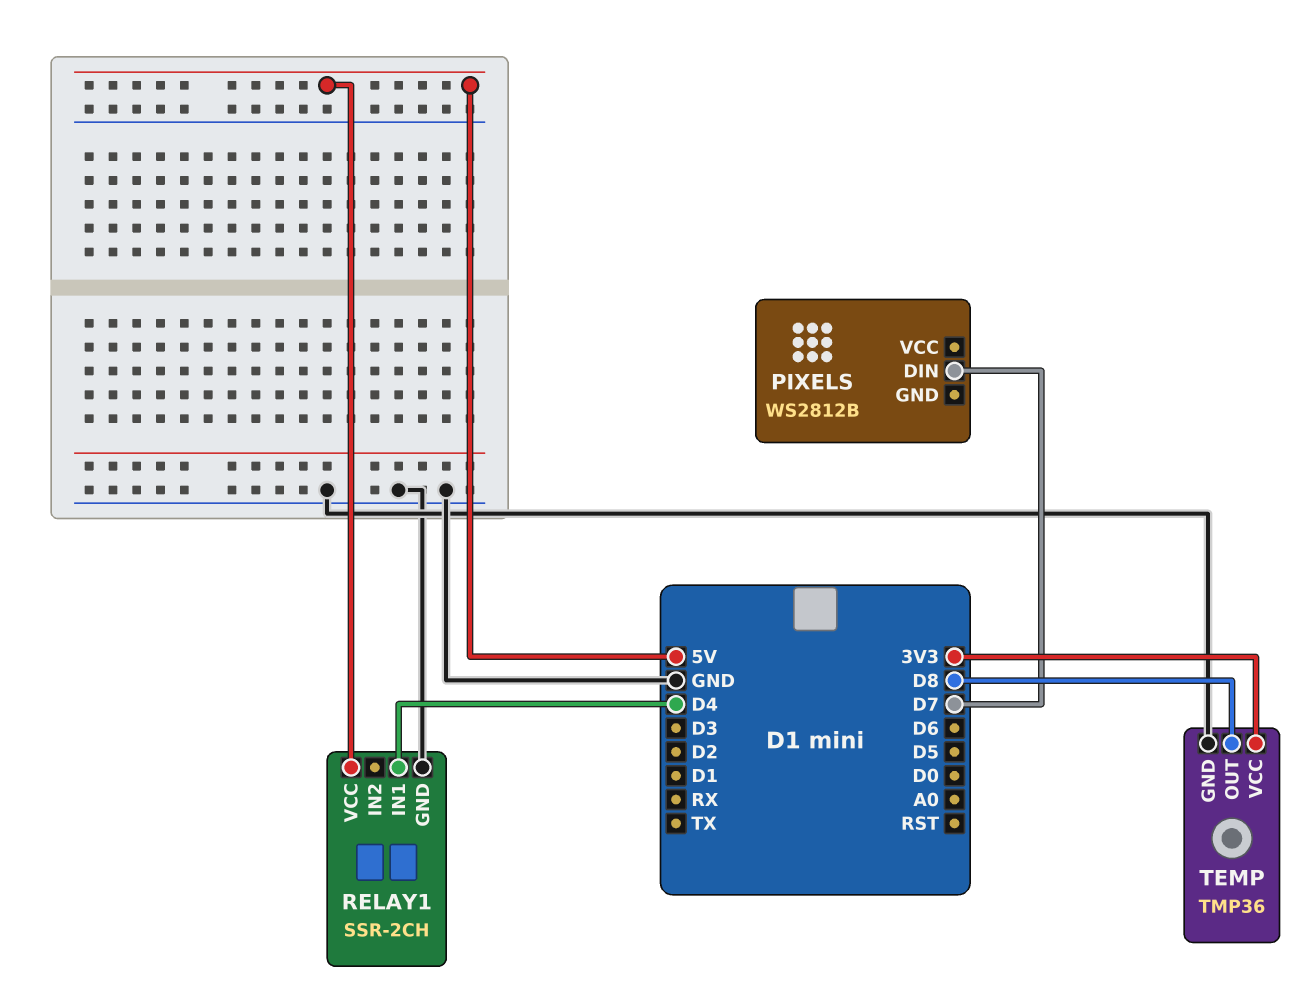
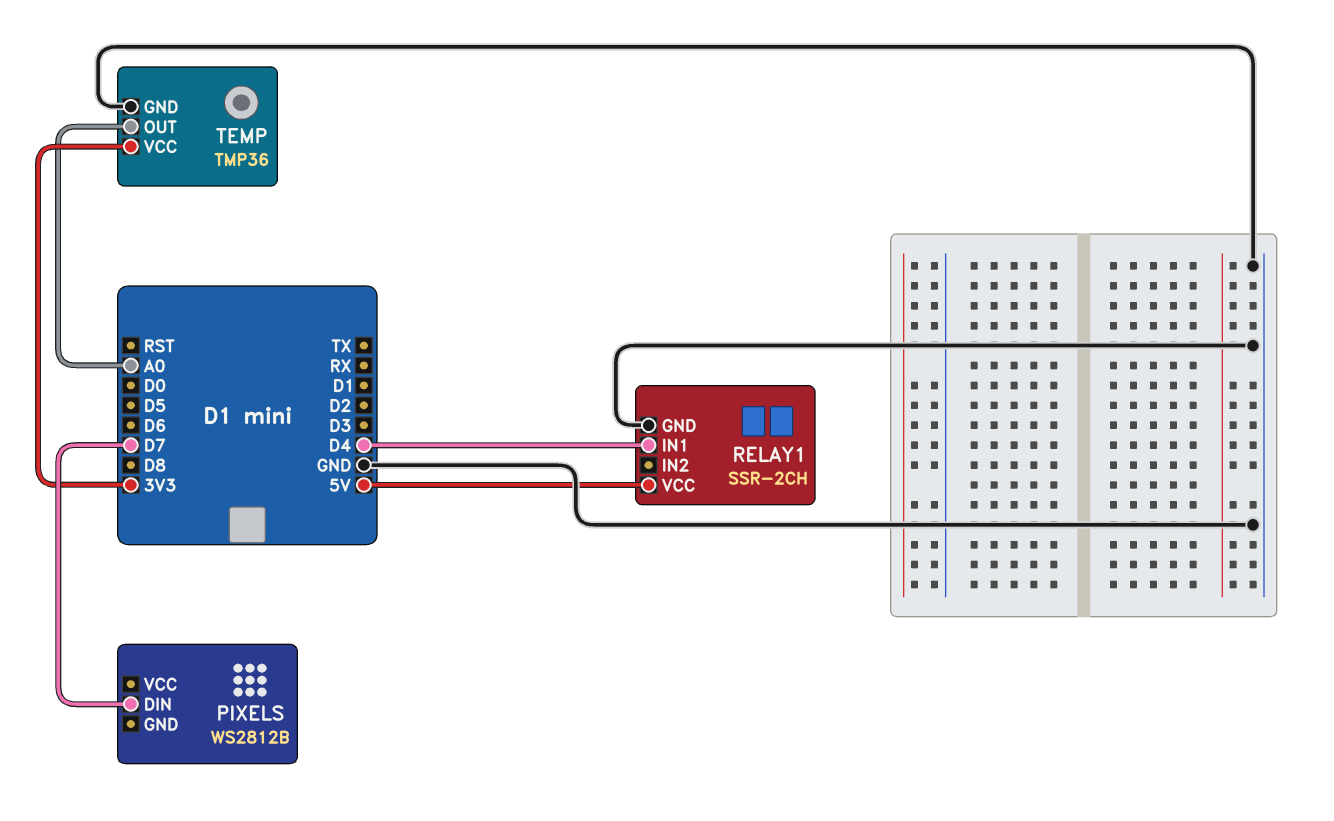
TEMP pin OUT: D8 -> A0

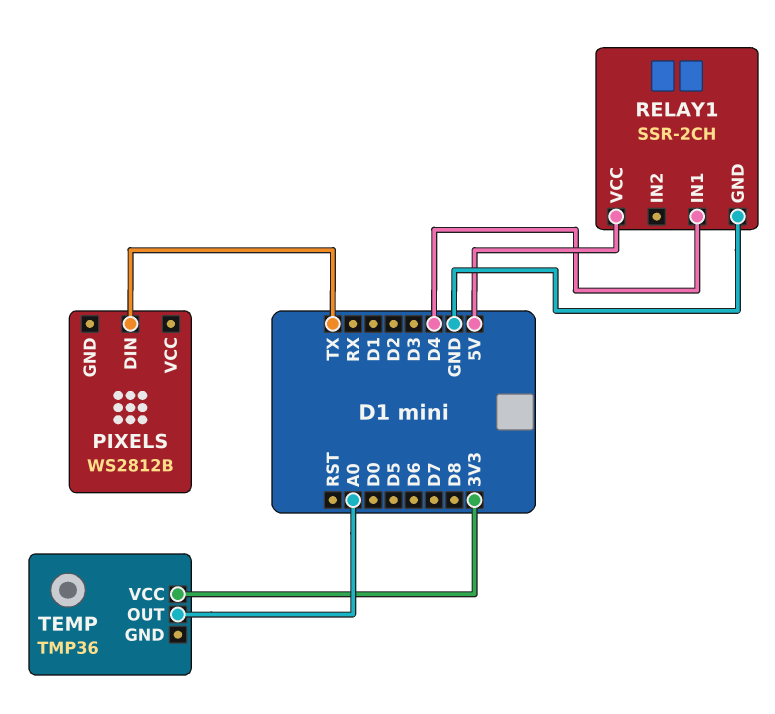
PIXELS pin DIN: D7 -> TX
TEMP pin GND: GND -> none

